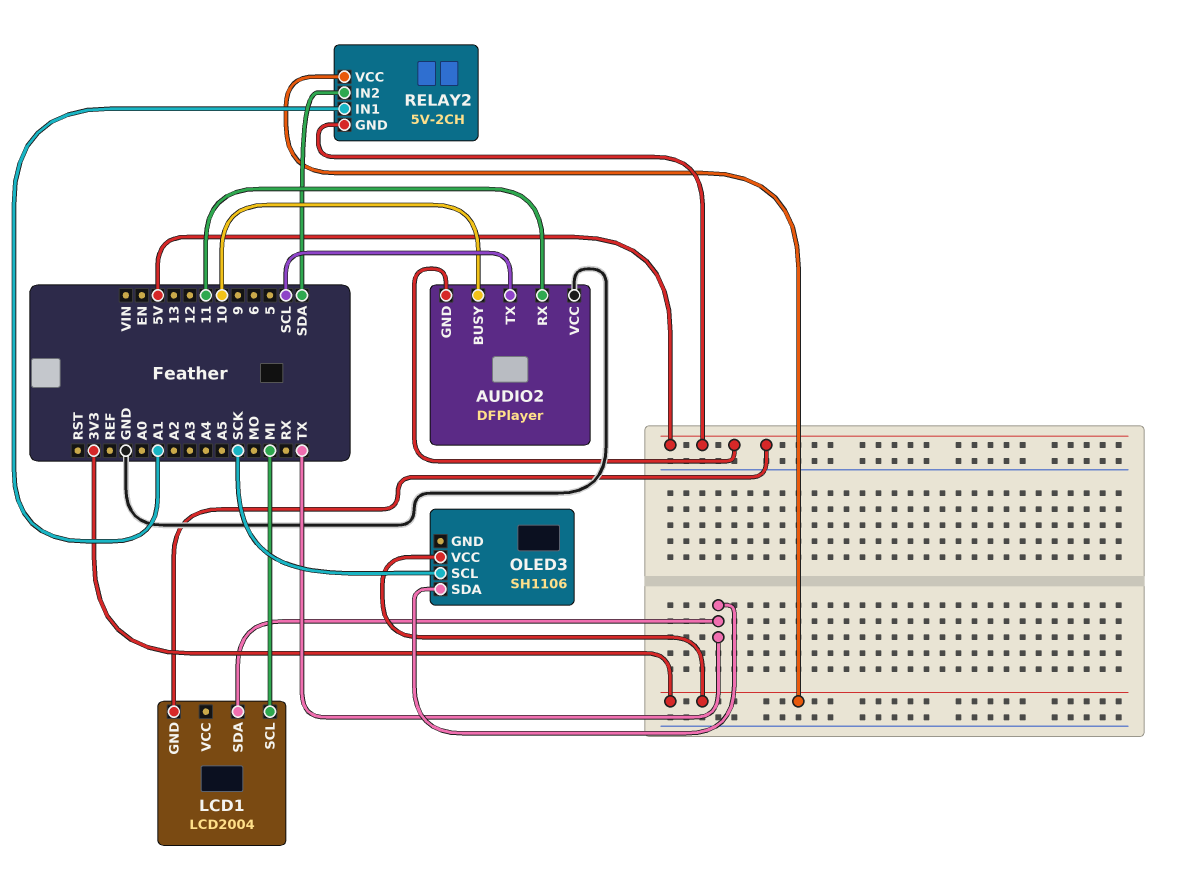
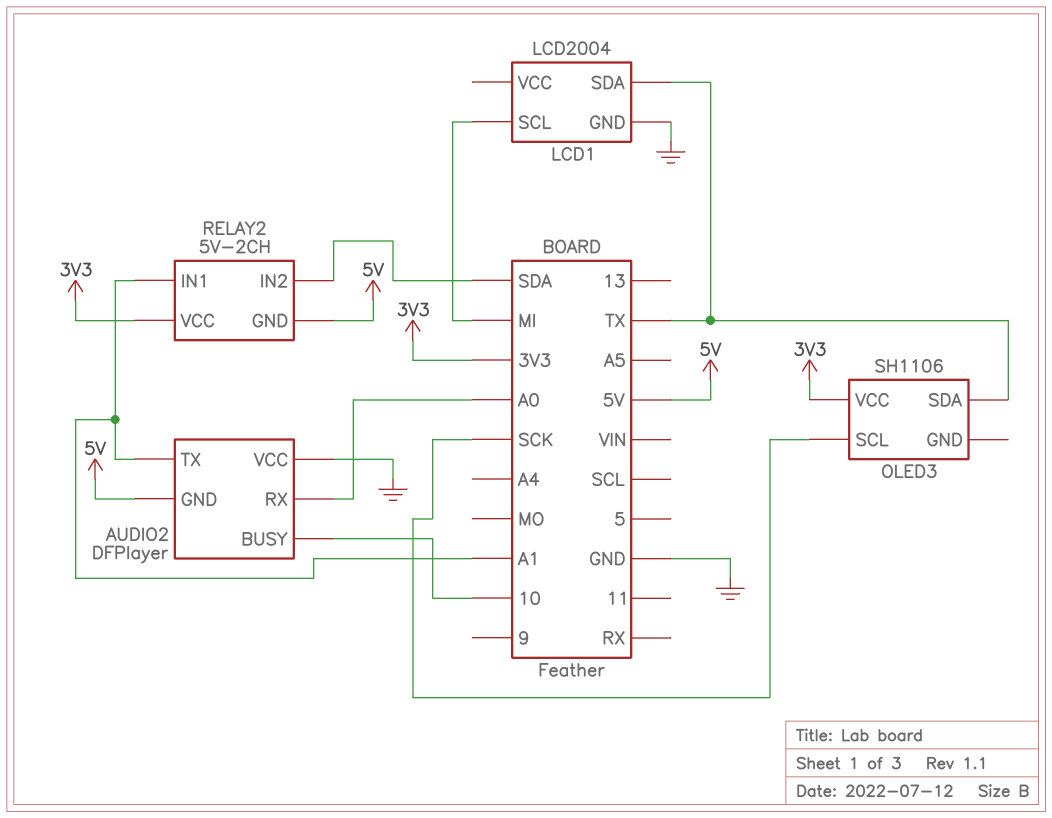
AUDIO2 pin RX: 11 -> A0
AUDIO2 pin TX: SCL -> A1
LCD1 pin GND: 5V -> GND

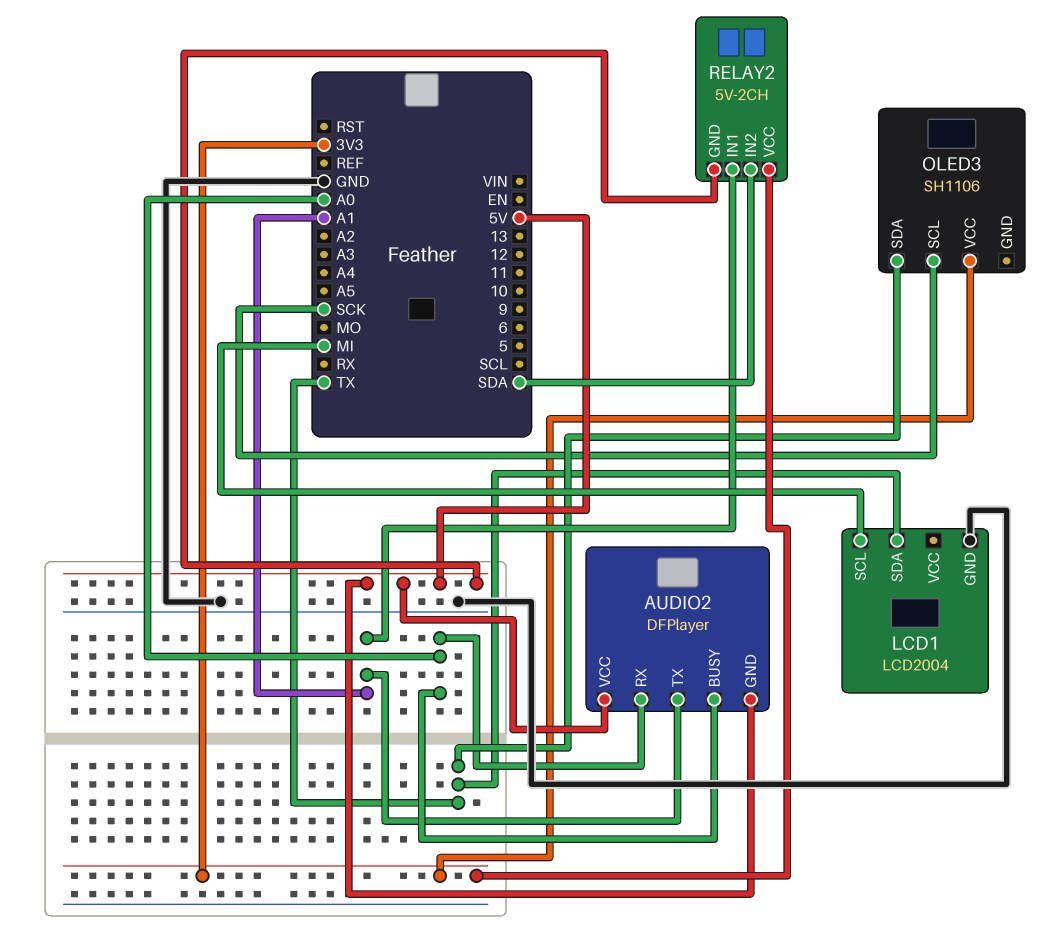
AUDIO2 pin BUSY: 10 -> A0
AUDIO2 pin VCC: GND -> 5V

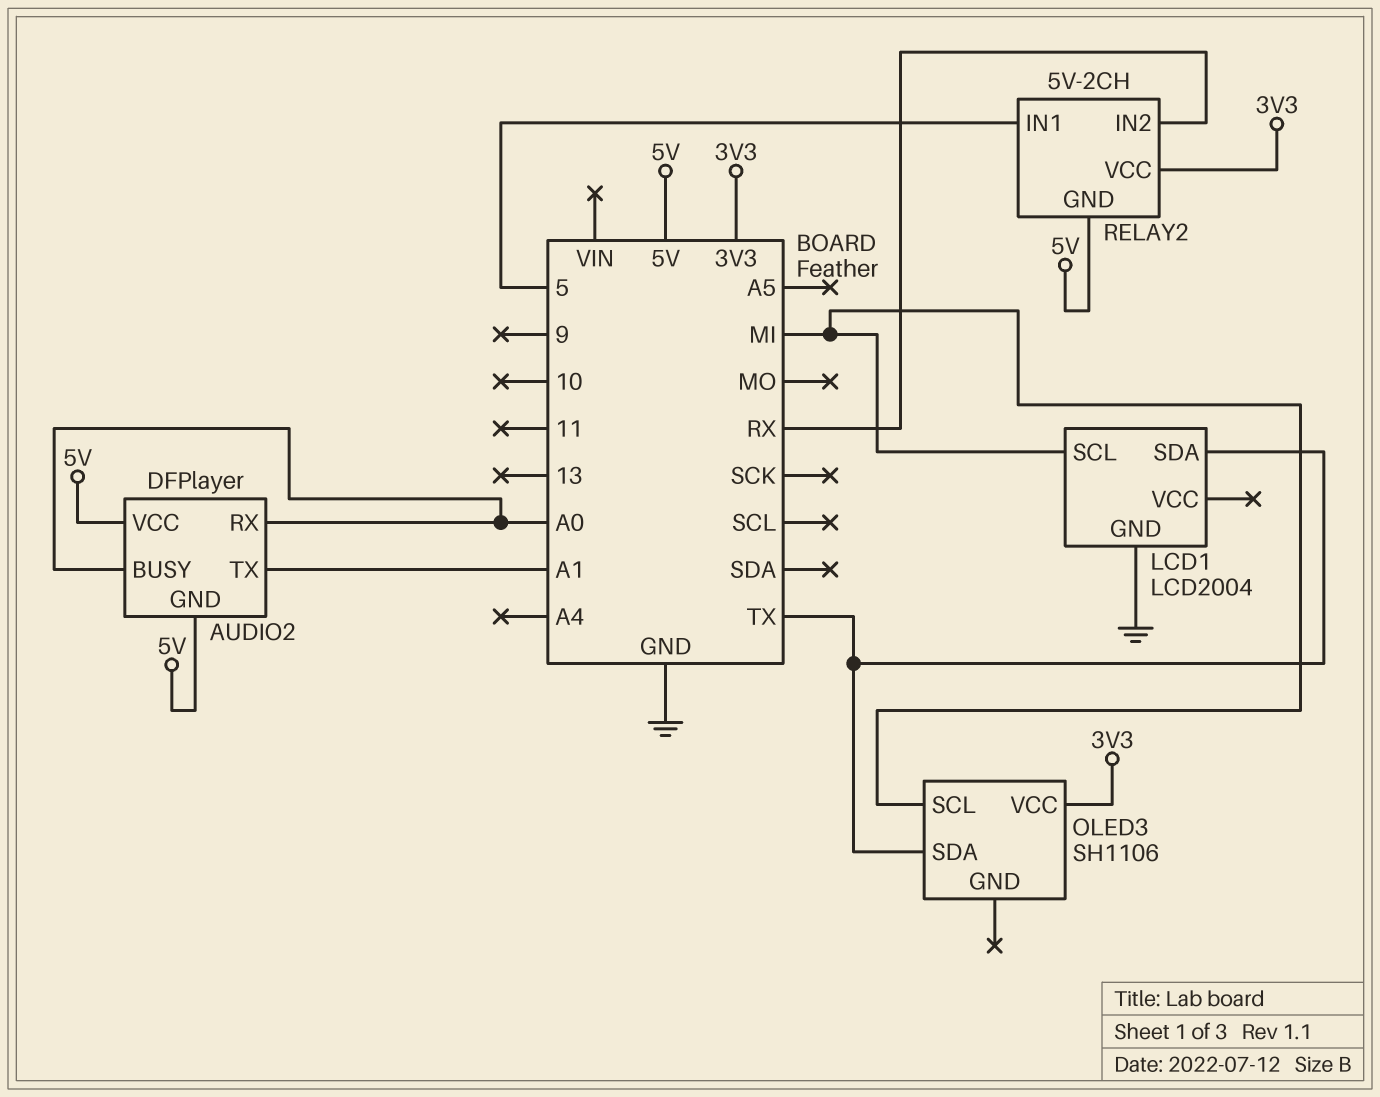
OLED3 pin SCL: SCK -> MI
RELAY2 pin IN1: A1 -> 5
RELAY2 pin IN2: SDA -> RX

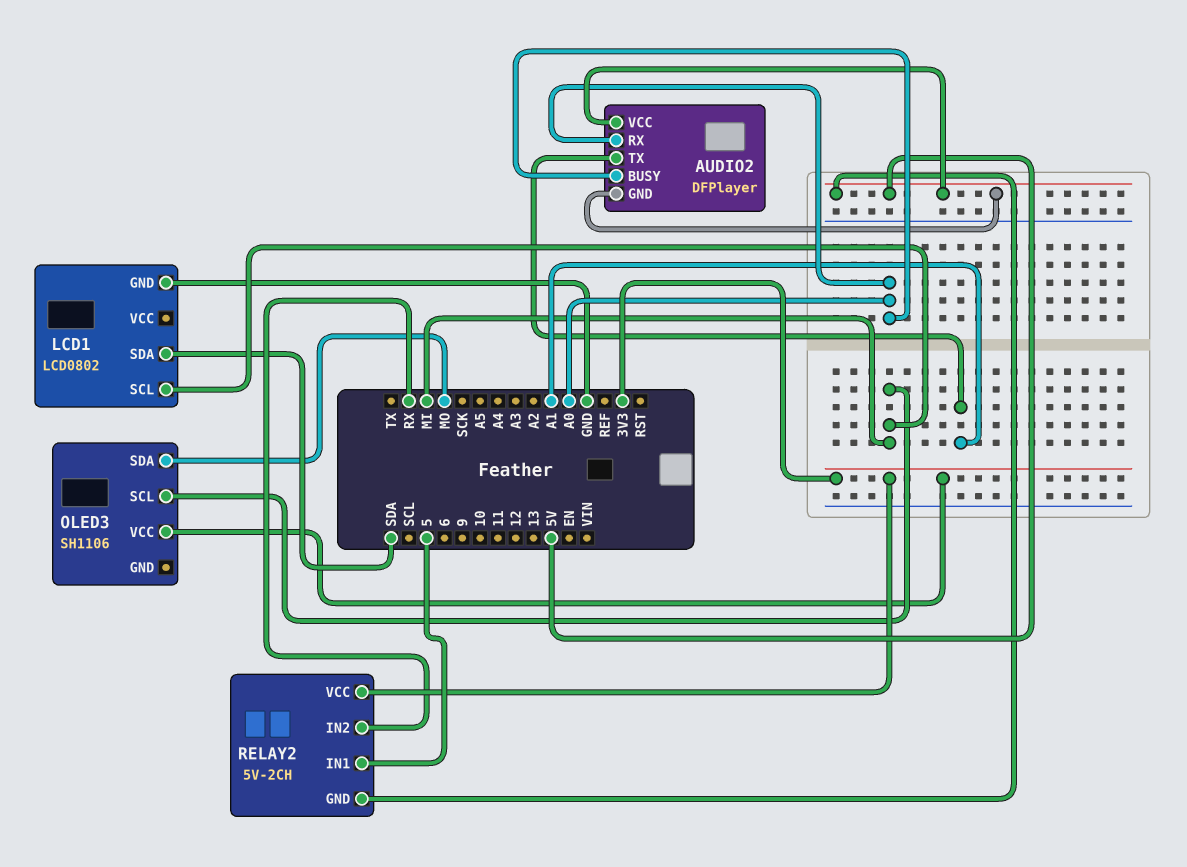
LCD1: LCD2004 -> LCD0802
LCD1 pin SDA: TX -> SDA
OLED3 pin SDA: TX -> MO

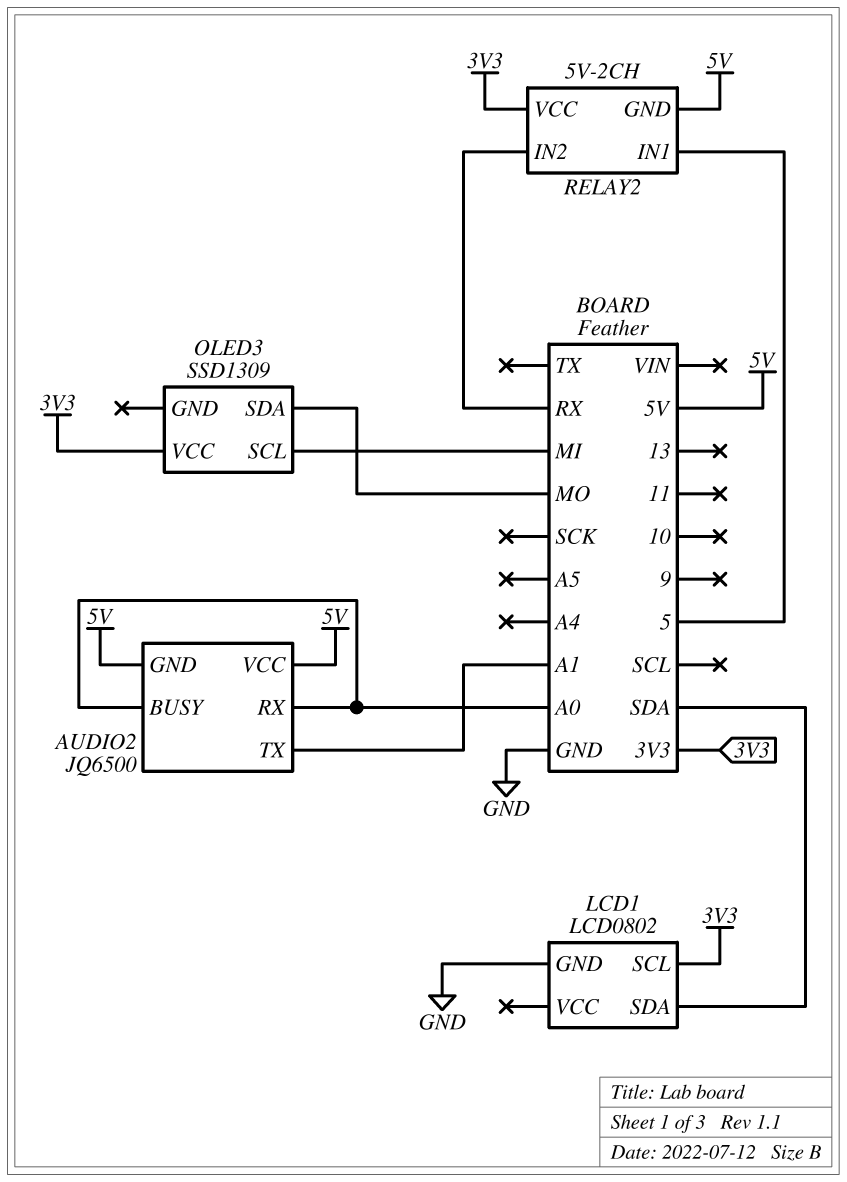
AUDIO2: DFPlayer -> JQ6500
LCD1 pin SCL: MI -> 3V3
OLED3: SH1106 -> SSD1309

